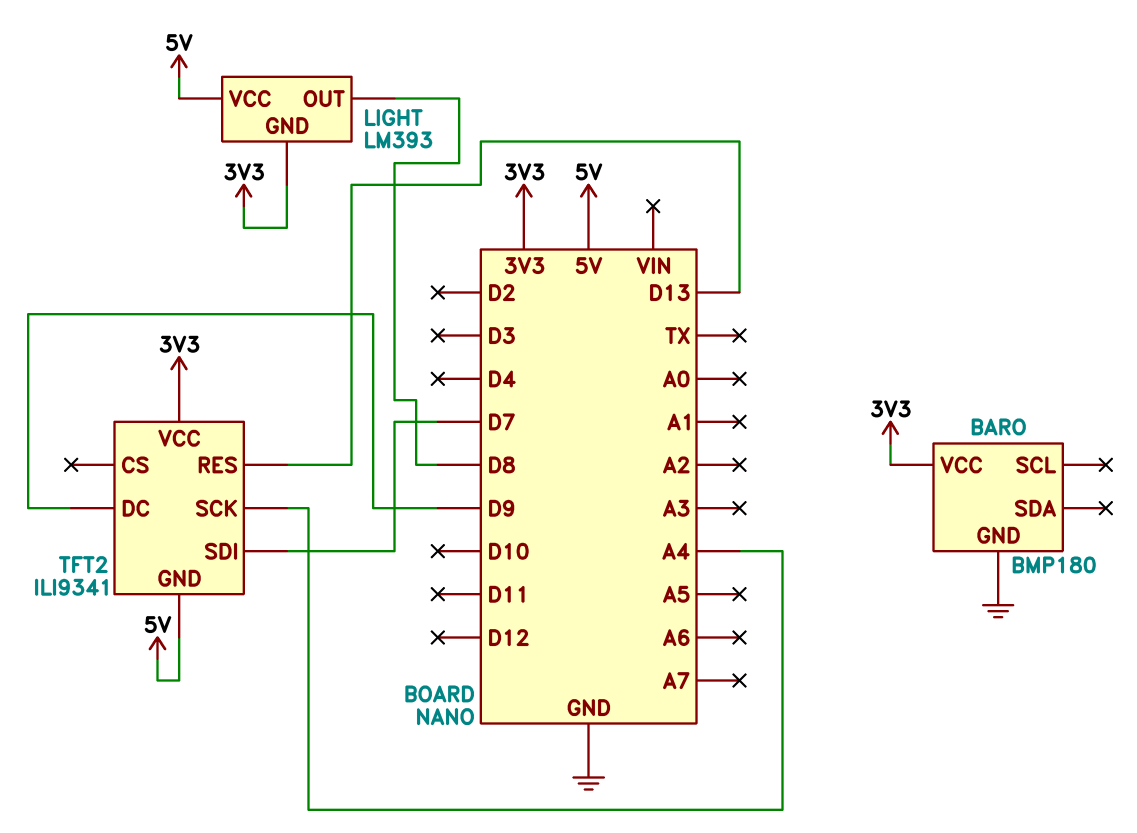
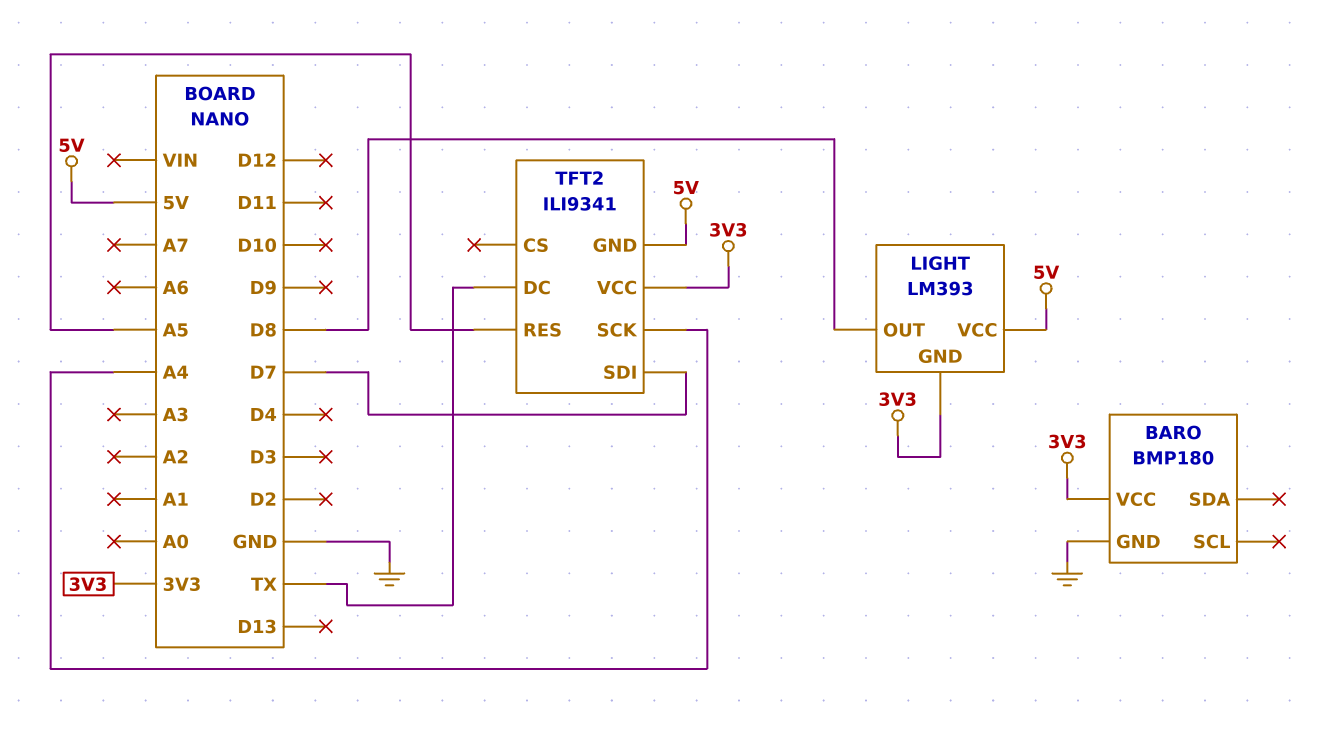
TFT2 pin DC: D9 -> TX
TFT2 pin RES: D13 -> A5

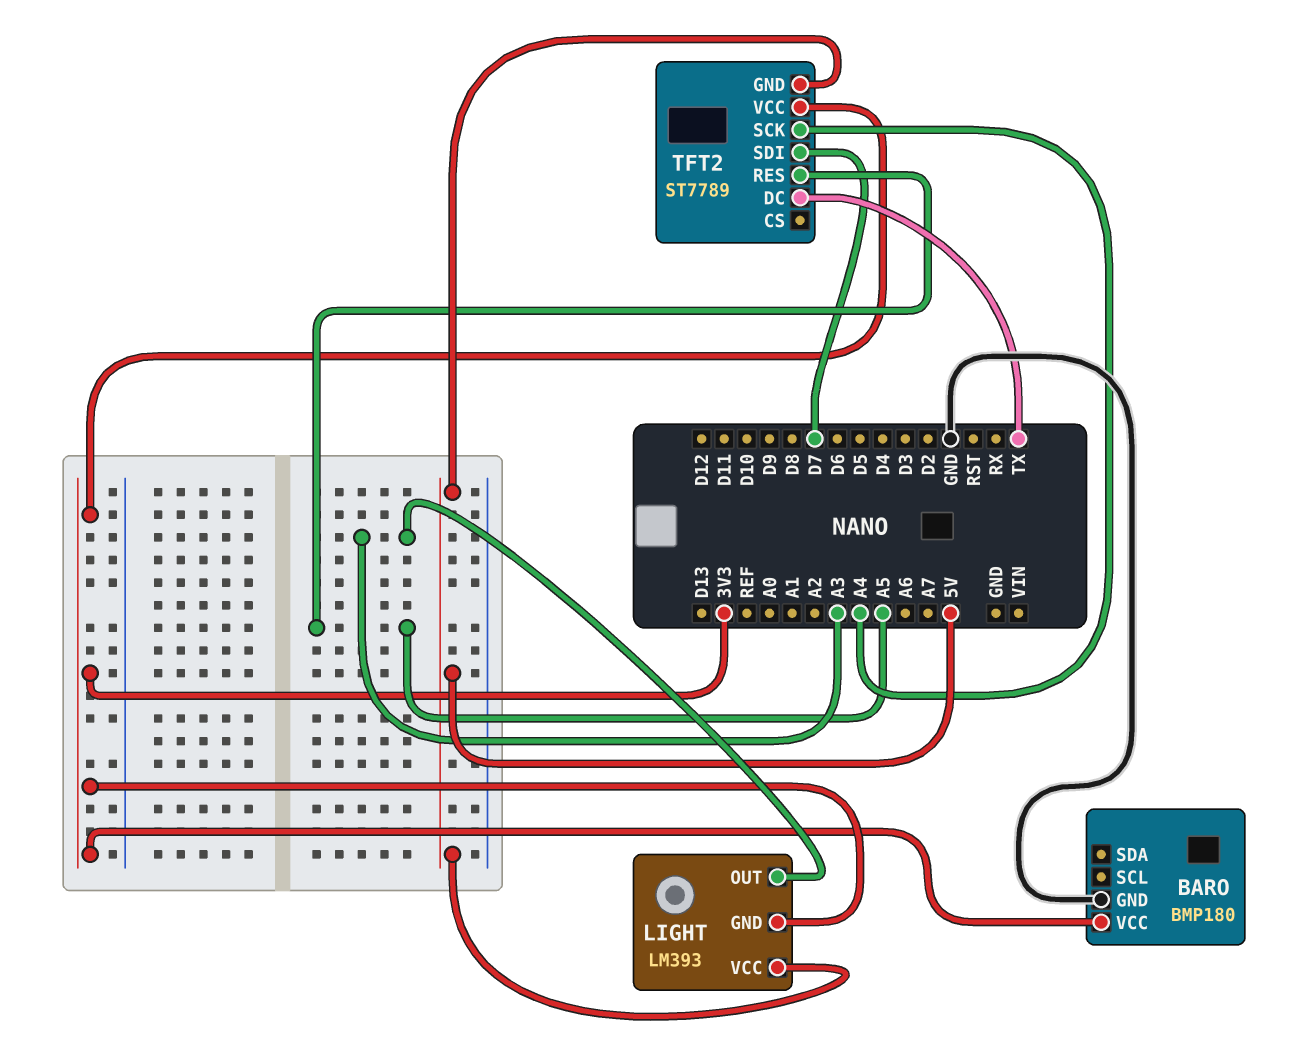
LIGHT pin OUT: D8 -> A3
TFT2: ILI9341 -> ST7789

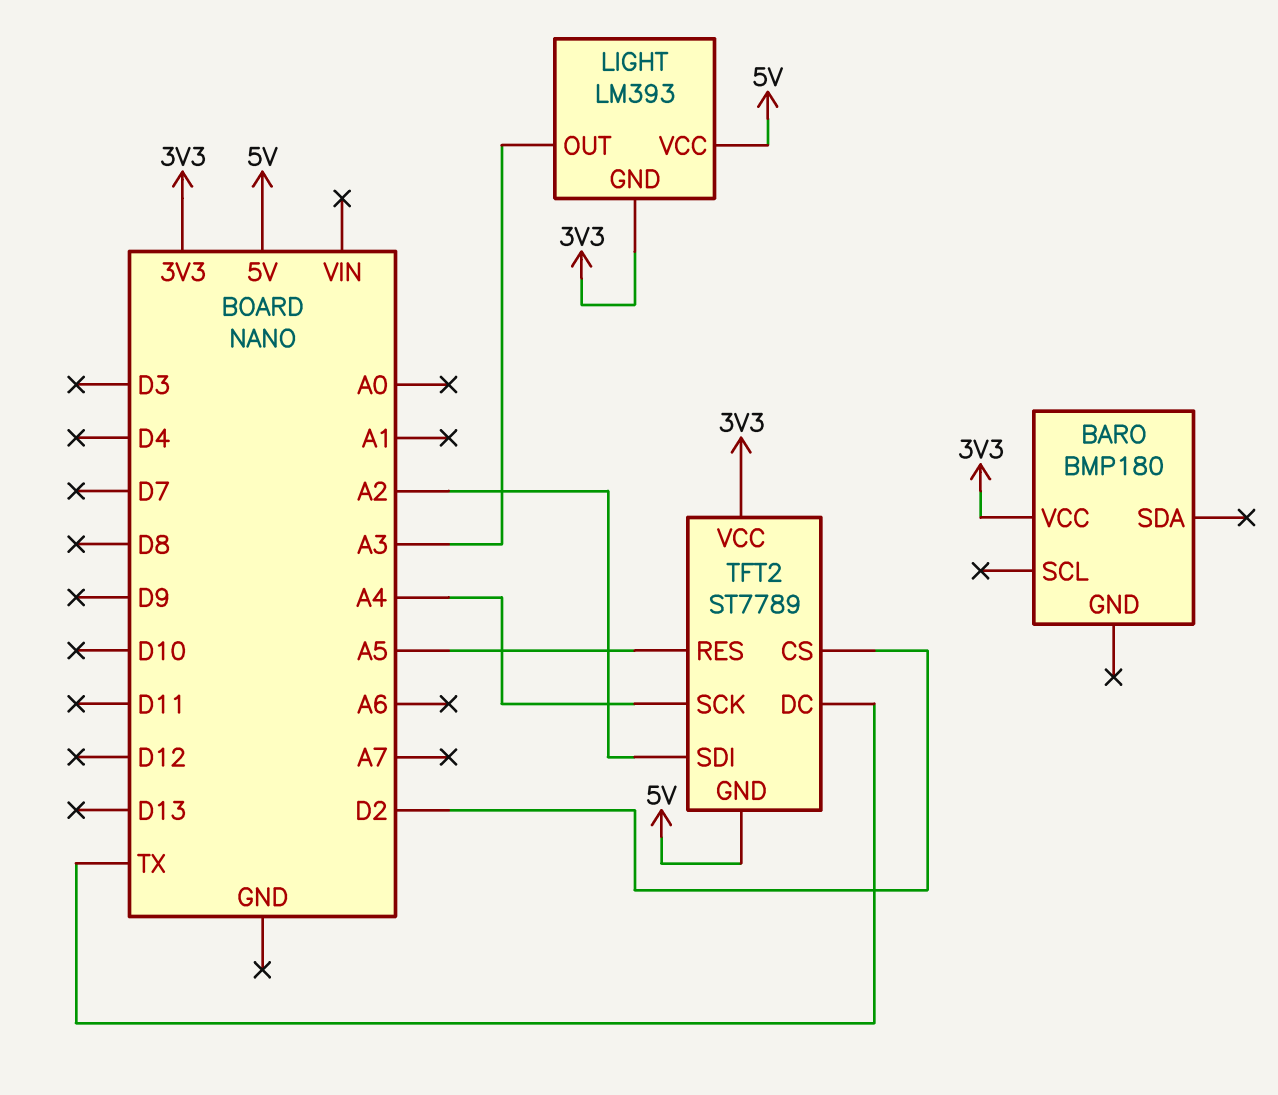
BARO pin GND: GND -> none
TFT2 pin CS: none -> D2
TFT2 pin SDI: D7 -> A2

